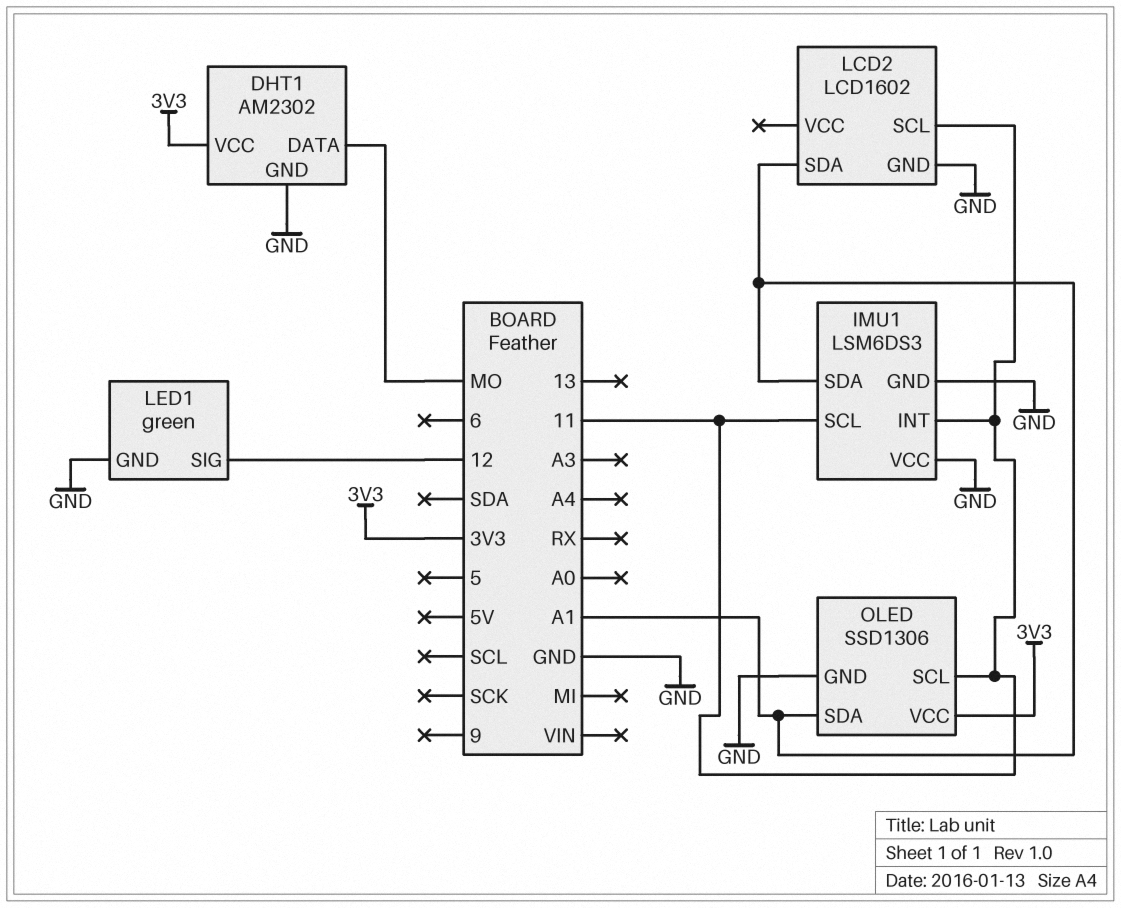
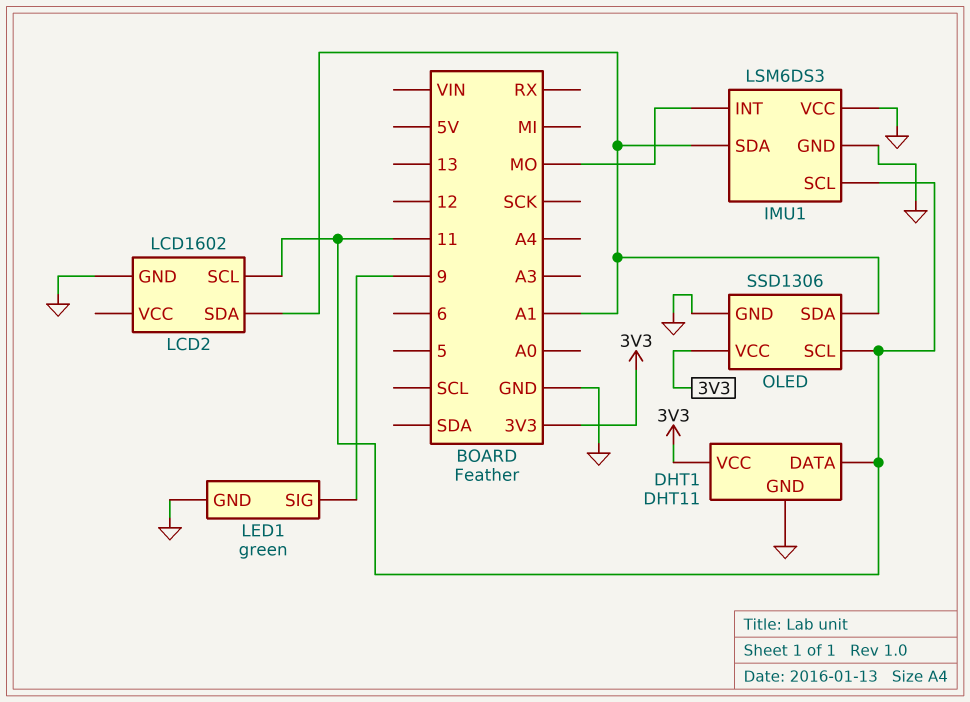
DHT1: AM2302 -> DHT11
DHT1 pin DATA: MO -> 11
IMU1 pin INT: 11 -> MO
LED1 pin SIG: 12 -> 9

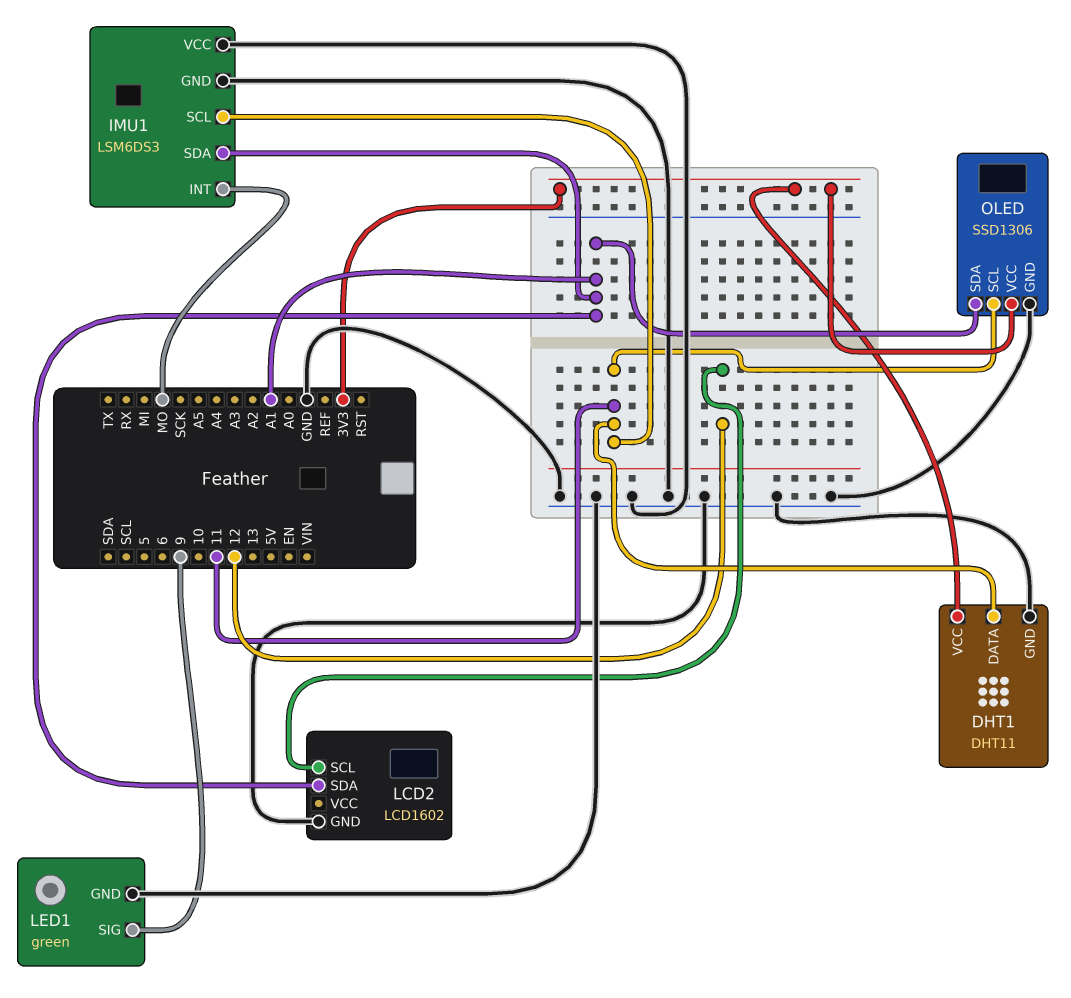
LCD2 pin SCL: 11 -> 12

